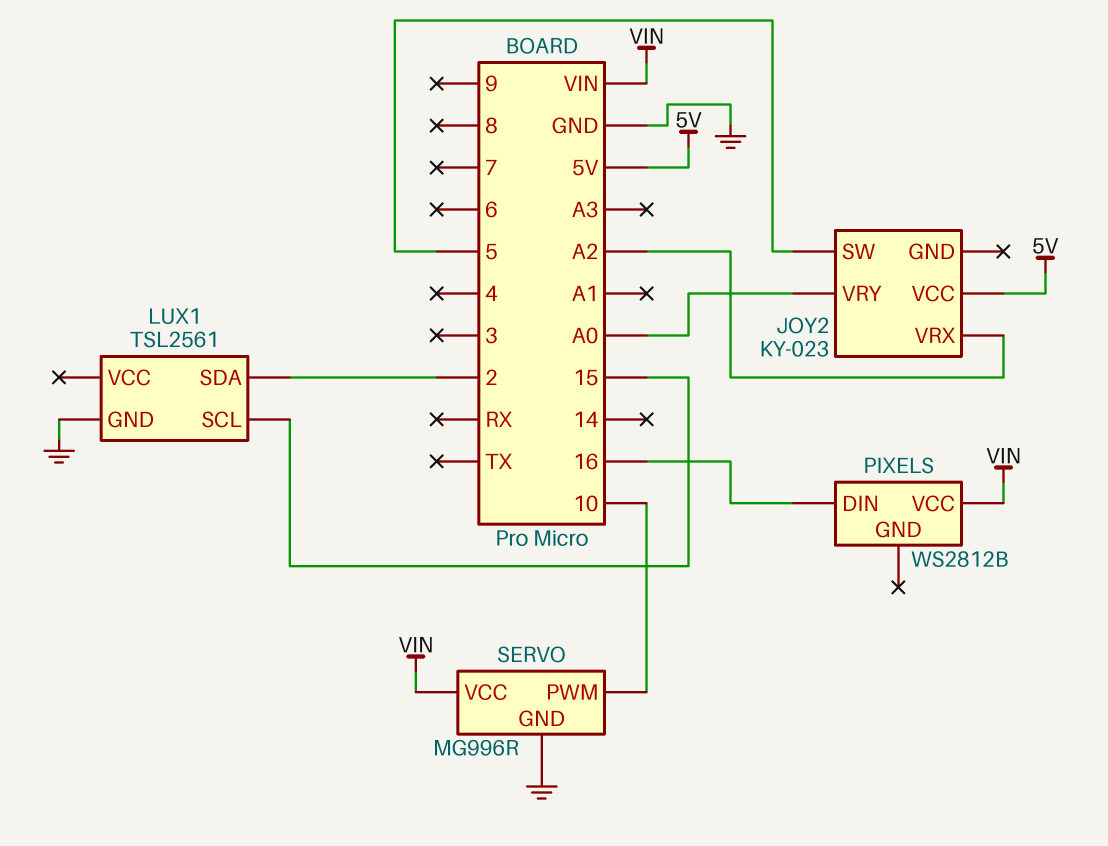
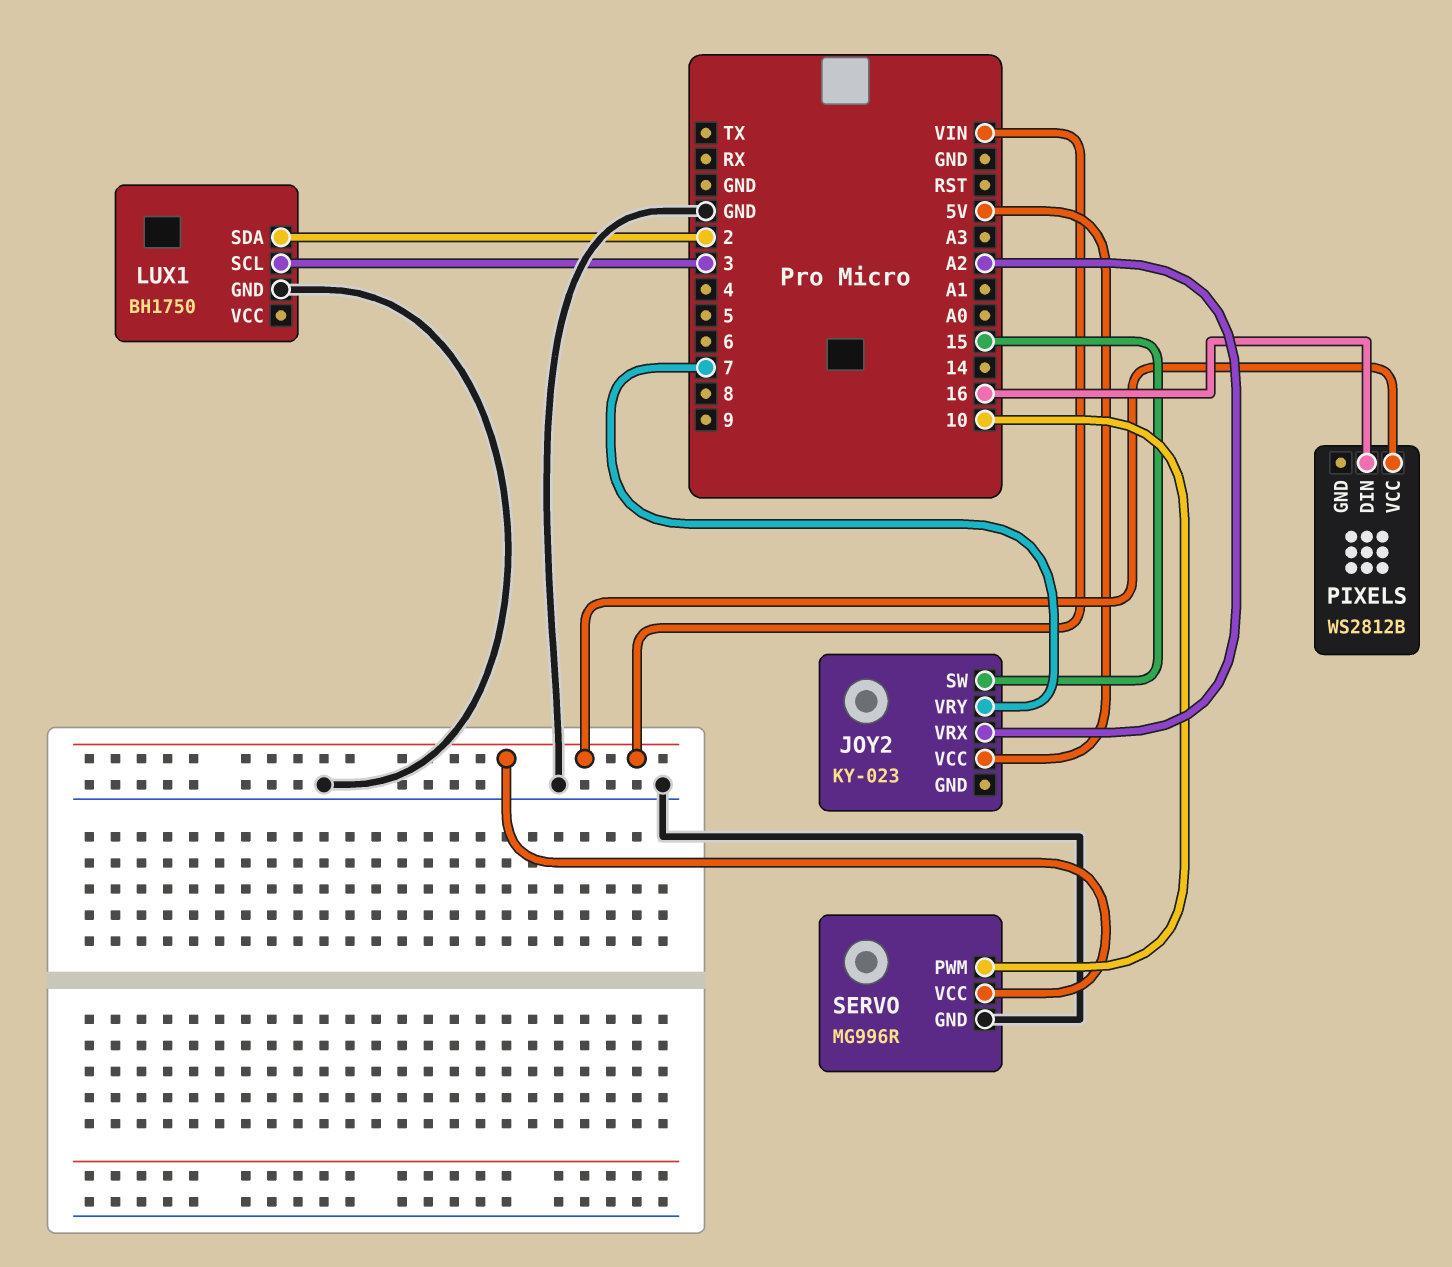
JOY2 pin SW: 5 -> 15
JOY2 pin VRY: A0 -> 7
LUX1: TSL2561 -> BH1750
LUX1 pin SCL: 15 -> 3

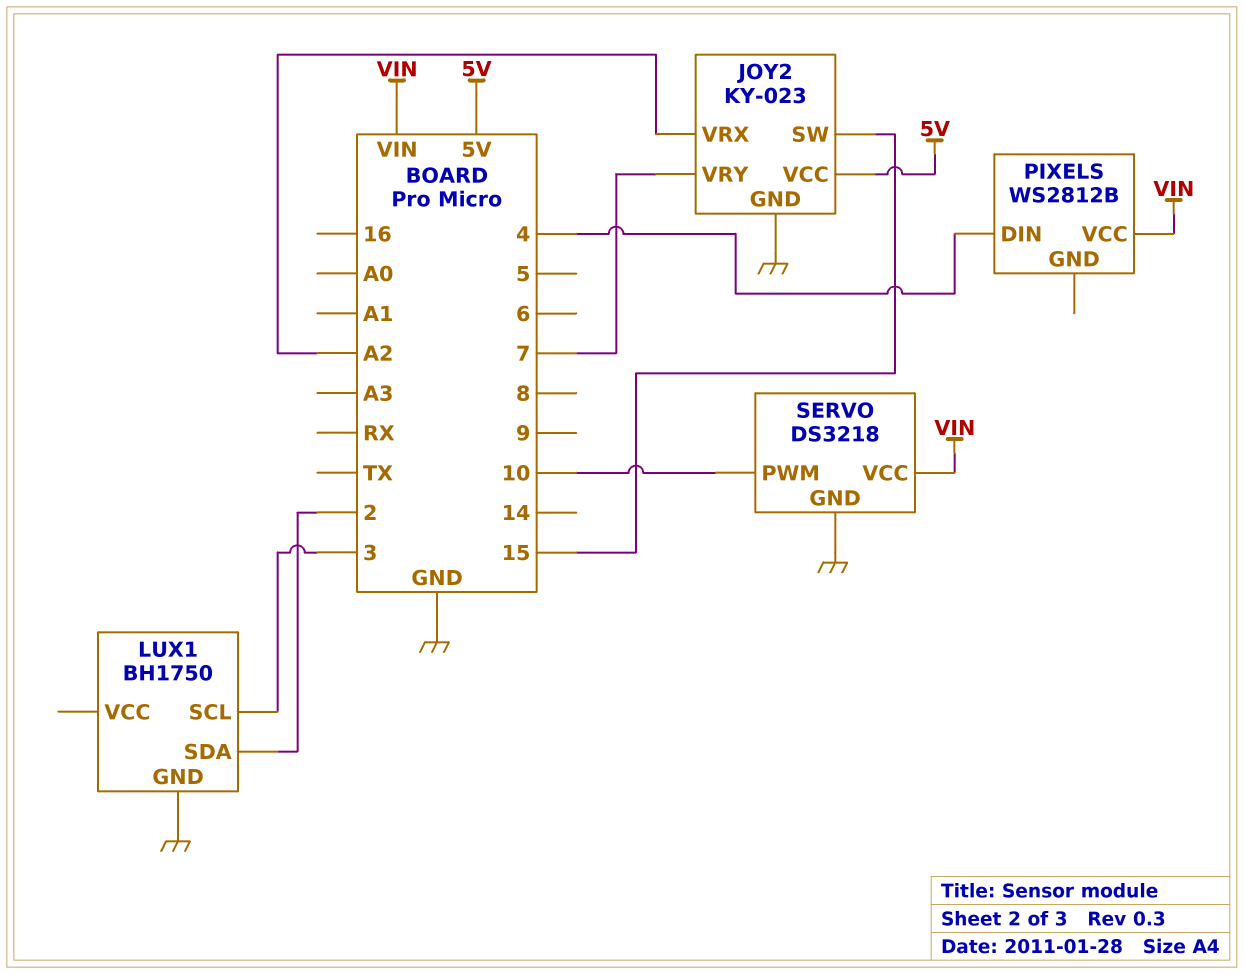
JOY2 pin GND: none -> GND
PIXELS pin DIN: 16 -> 4
SERVO: MG996R -> DS3218

